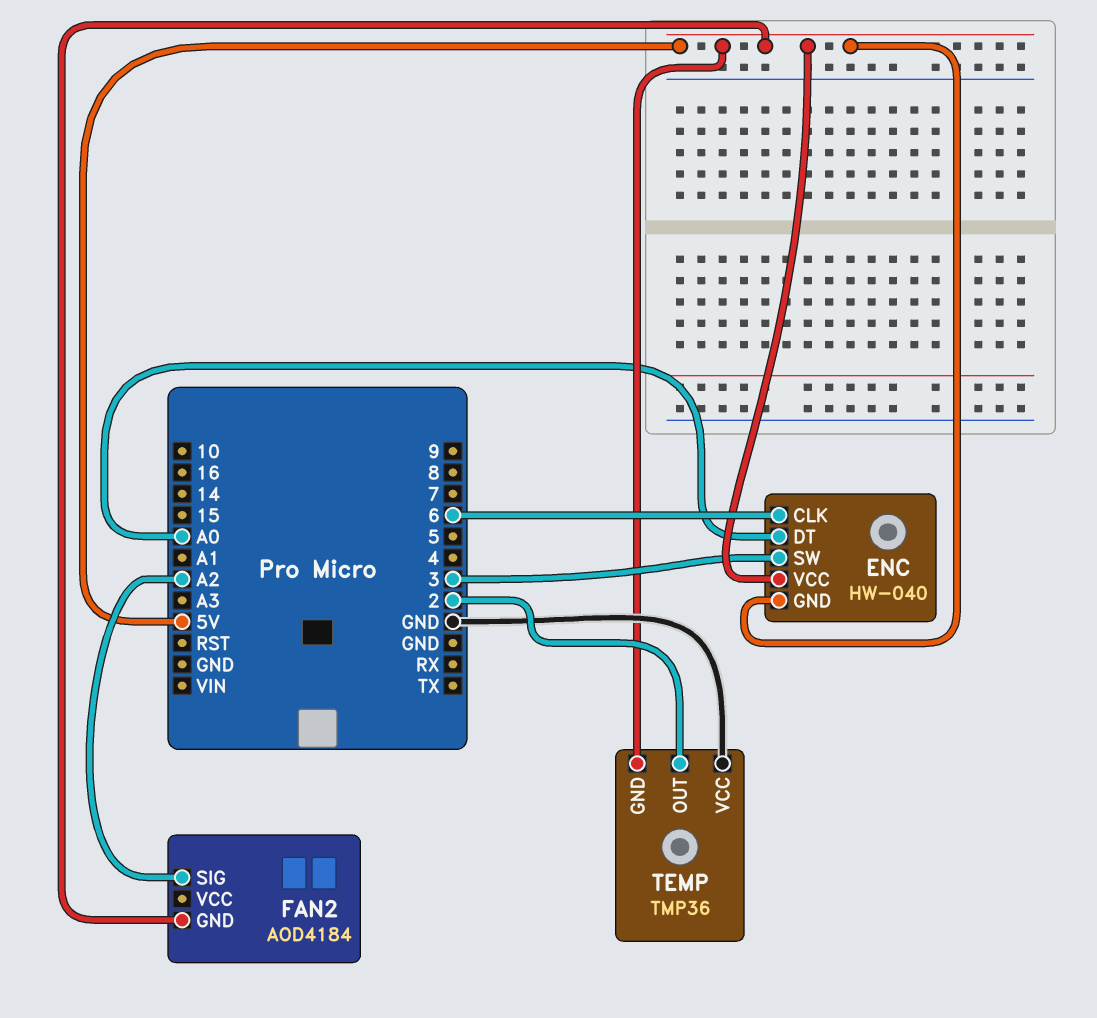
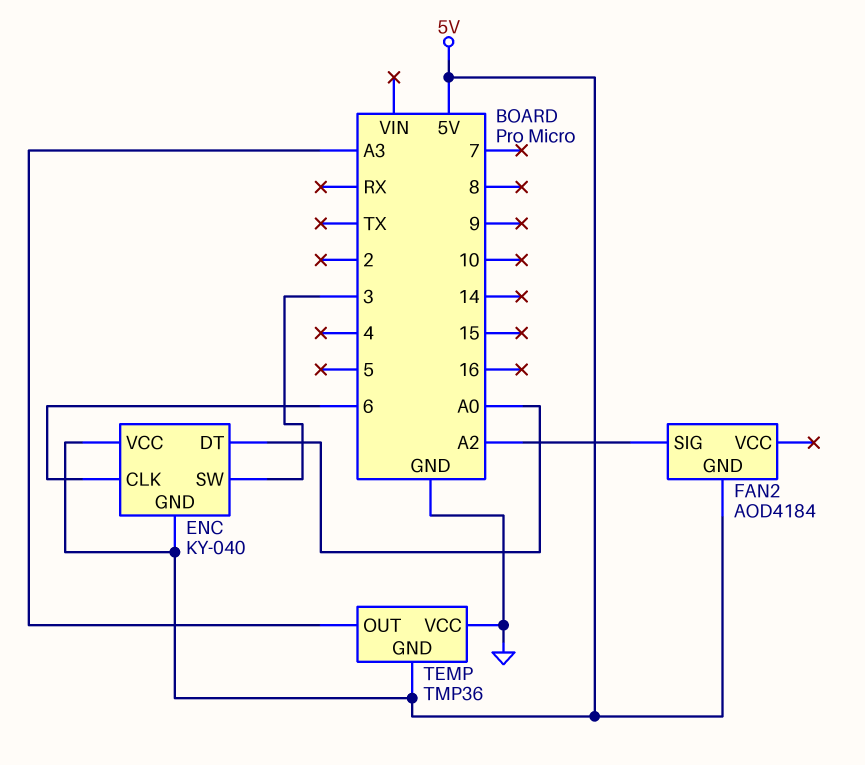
ENC: HW-040 -> KY-040
TEMP pin OUT: 2 -> A3

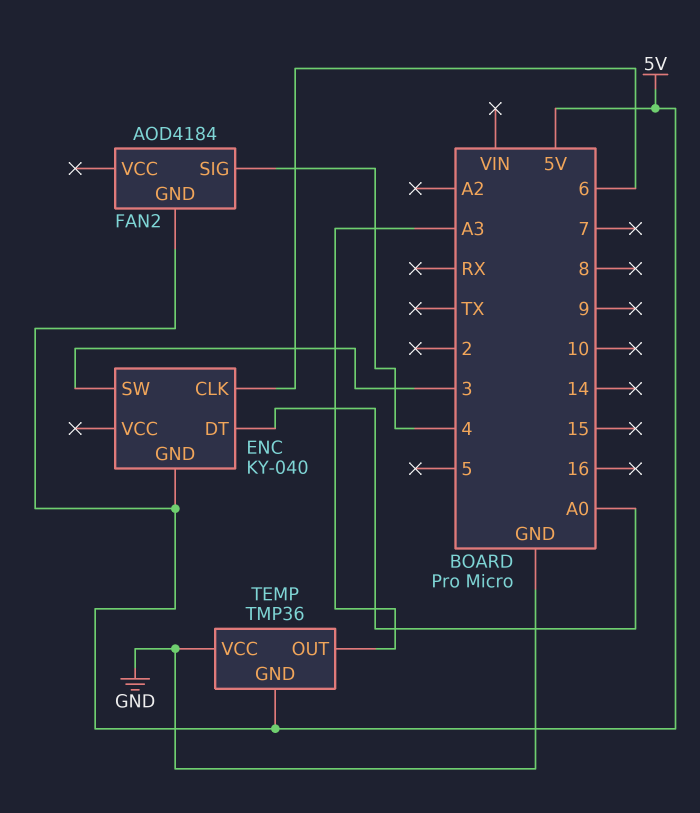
ENC pin VCC: 5V -> none
FAN2 pin SIG: A2 -> 4

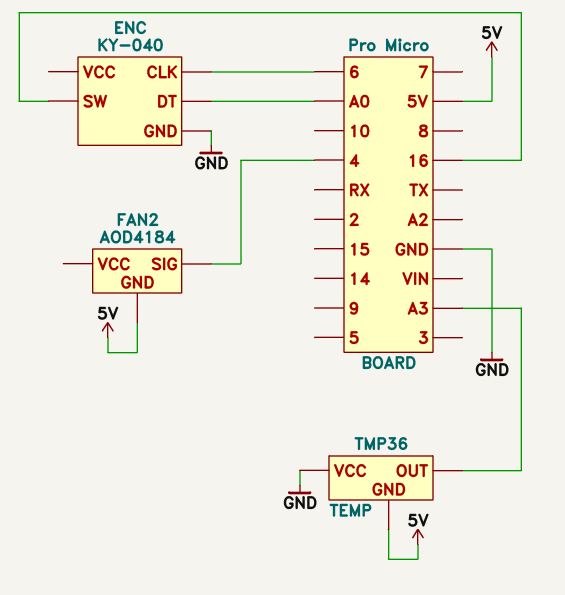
ENC pin GND: 5V -> GND
ENC pin SW: 3 -> 16

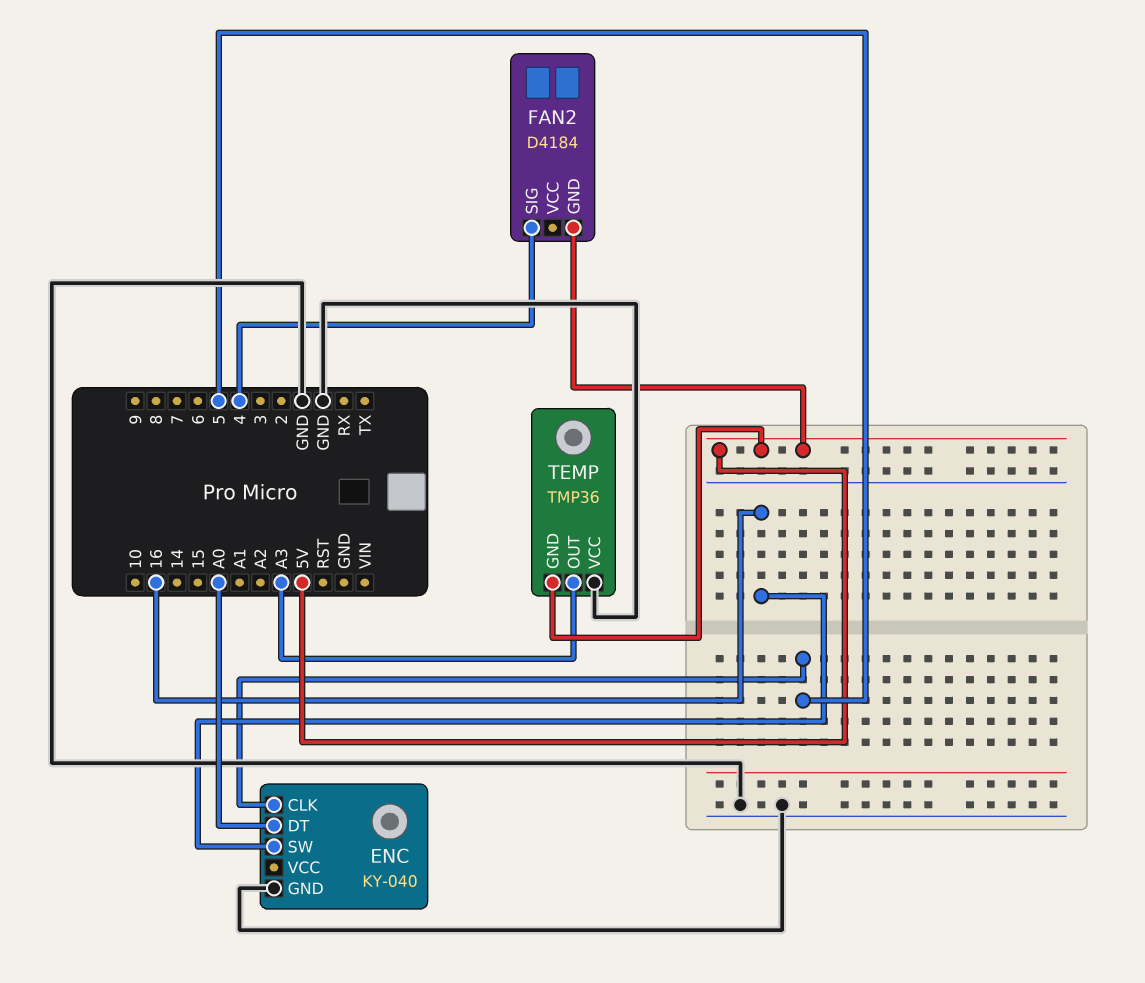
ENC pin CLK: 6 -> 5
FAN2: AOD4184 -> D4184

